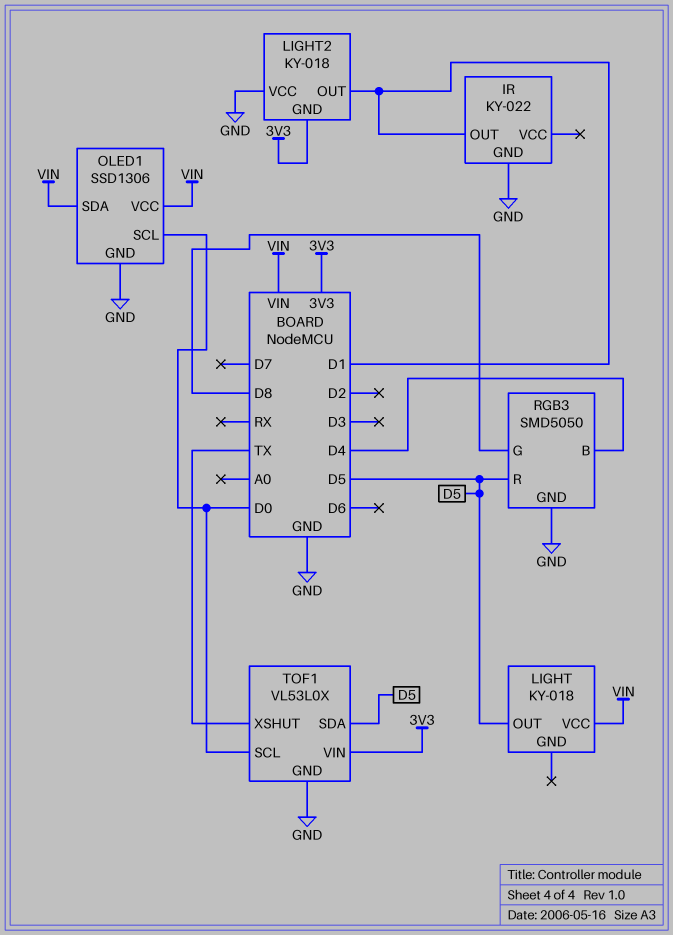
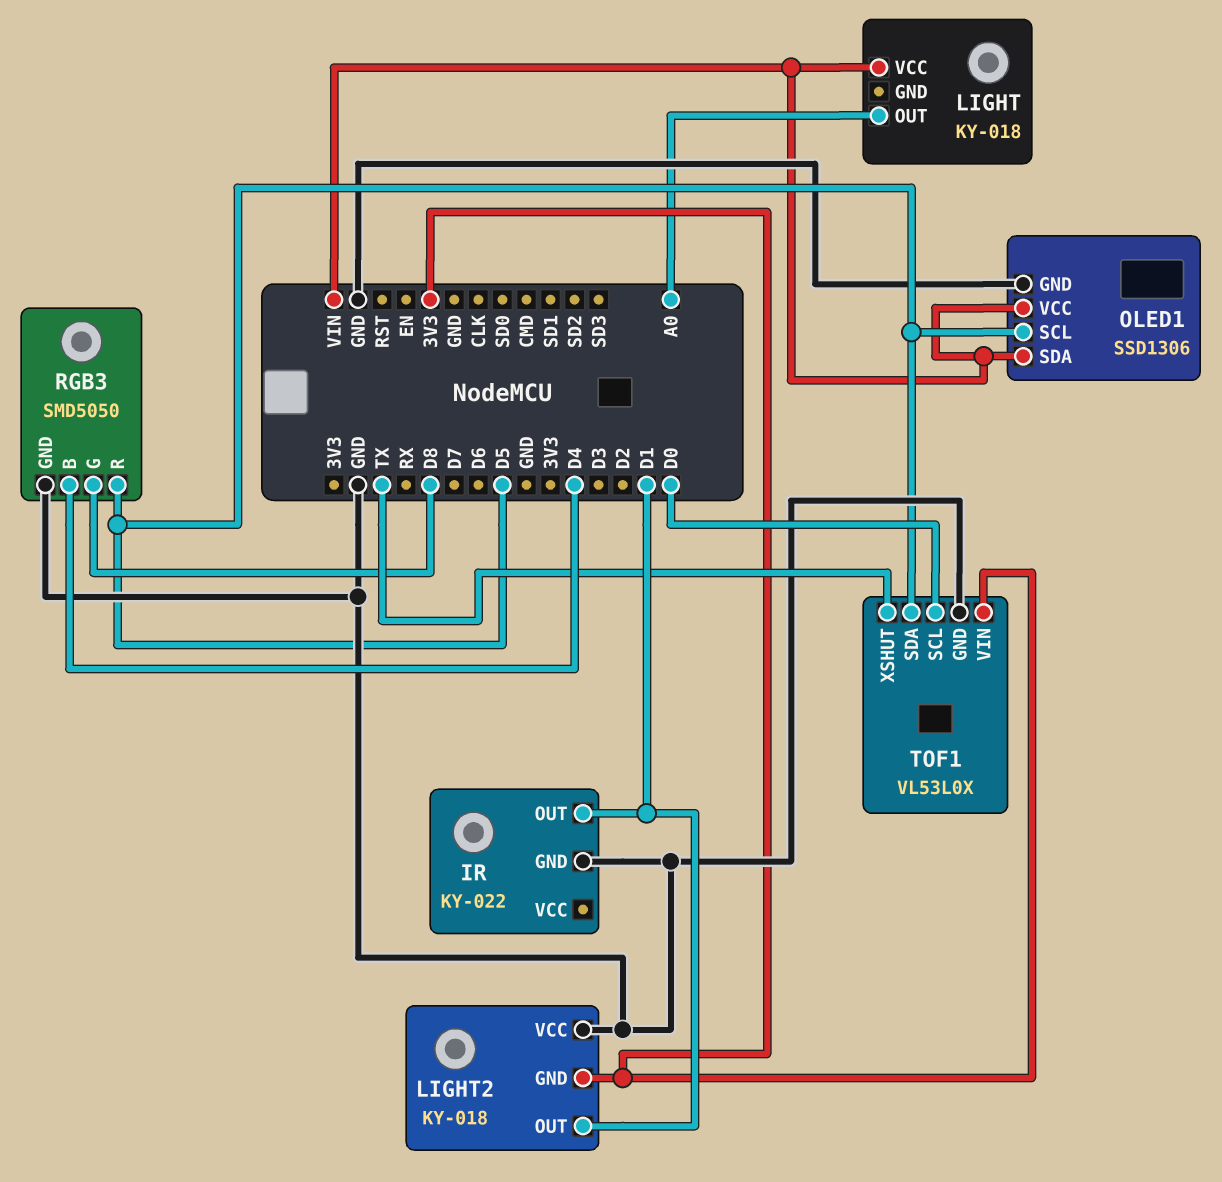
LIGHT pin OUT: D5 -> A0
OLED1 pin SCL: D0 -> D5

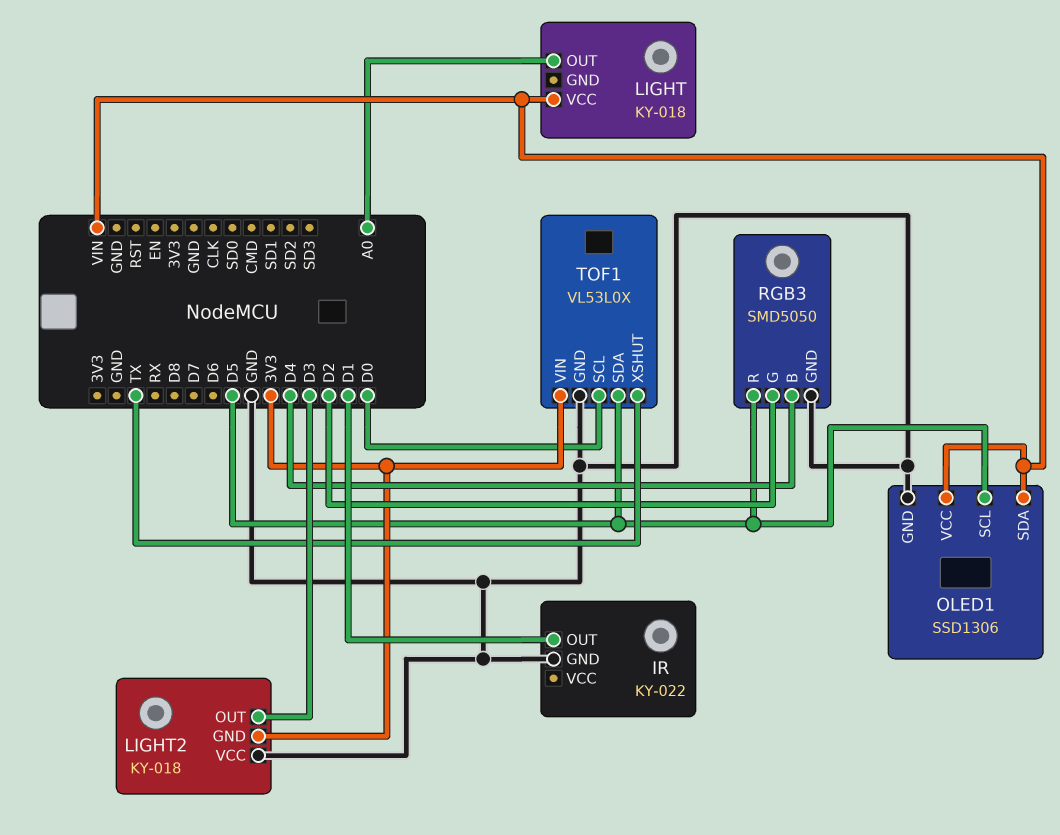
LIGHT2 pin OUT: D1 -> D3
RGB3 pin G: D8 -> D2

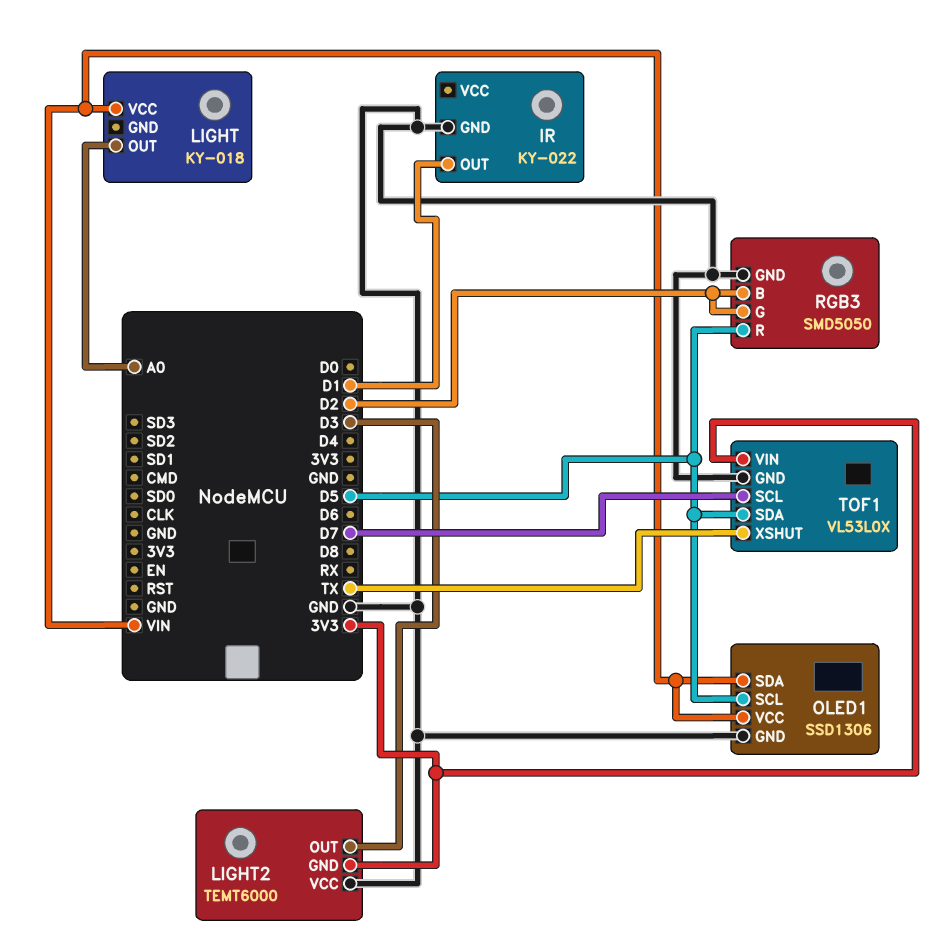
LIGHT2: KY-018 -> TEMT6000
RGB3 pin B: D4 -> D2
TOF1 pin SCL: D0 -> D7

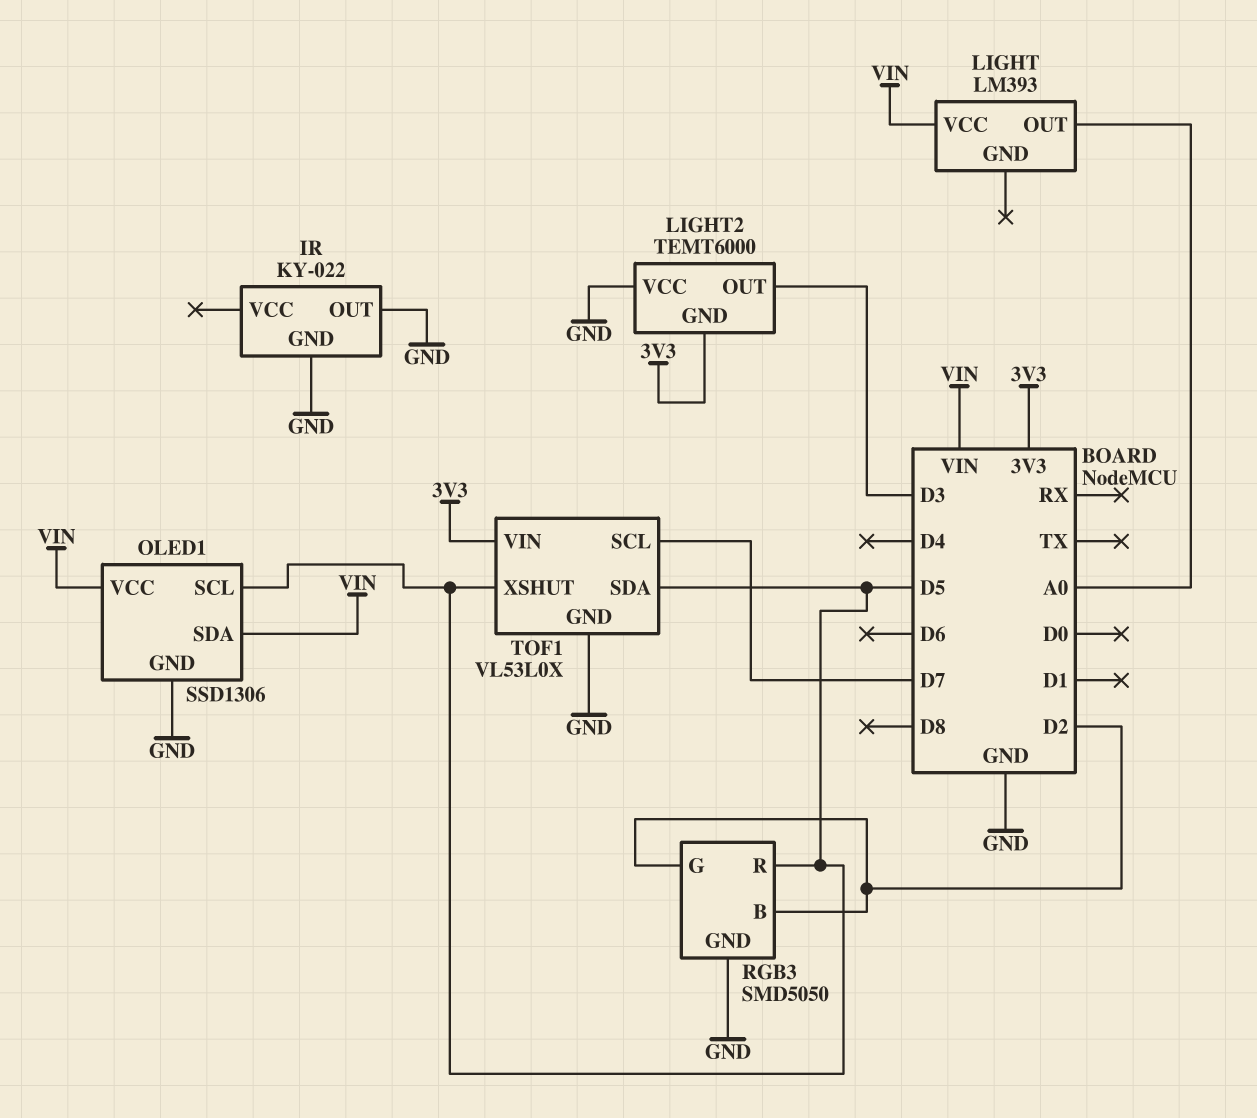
IR pin OUT: D1 -> GND
LIGHT: KY-018 -> LM393
TOF1 pin XSHUT: TX -> D5

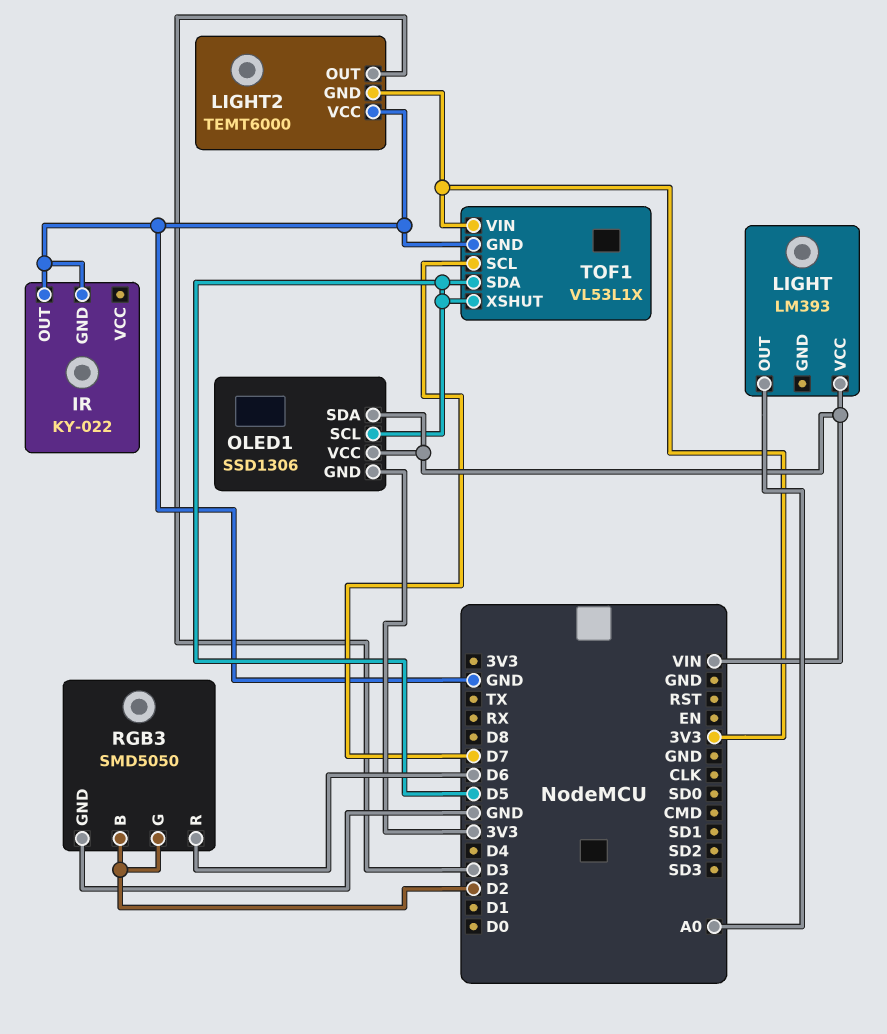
OLED1 pin GND: GND -> 3V3
RGB3 pin R: D5 -> D6
TOF1: VL53L0X -> VL53L1X

